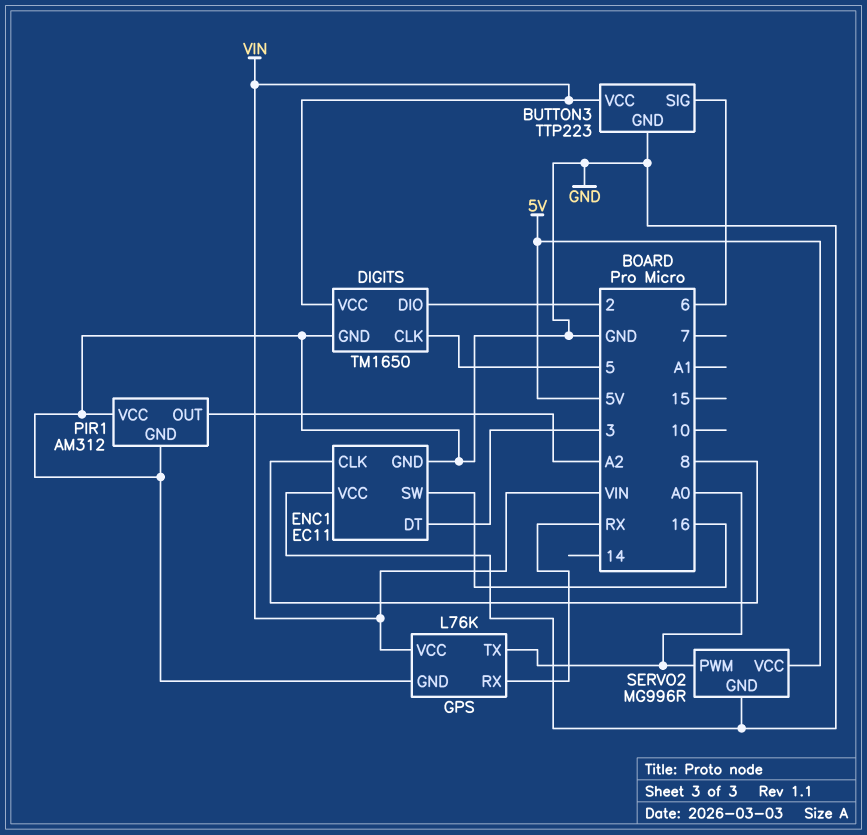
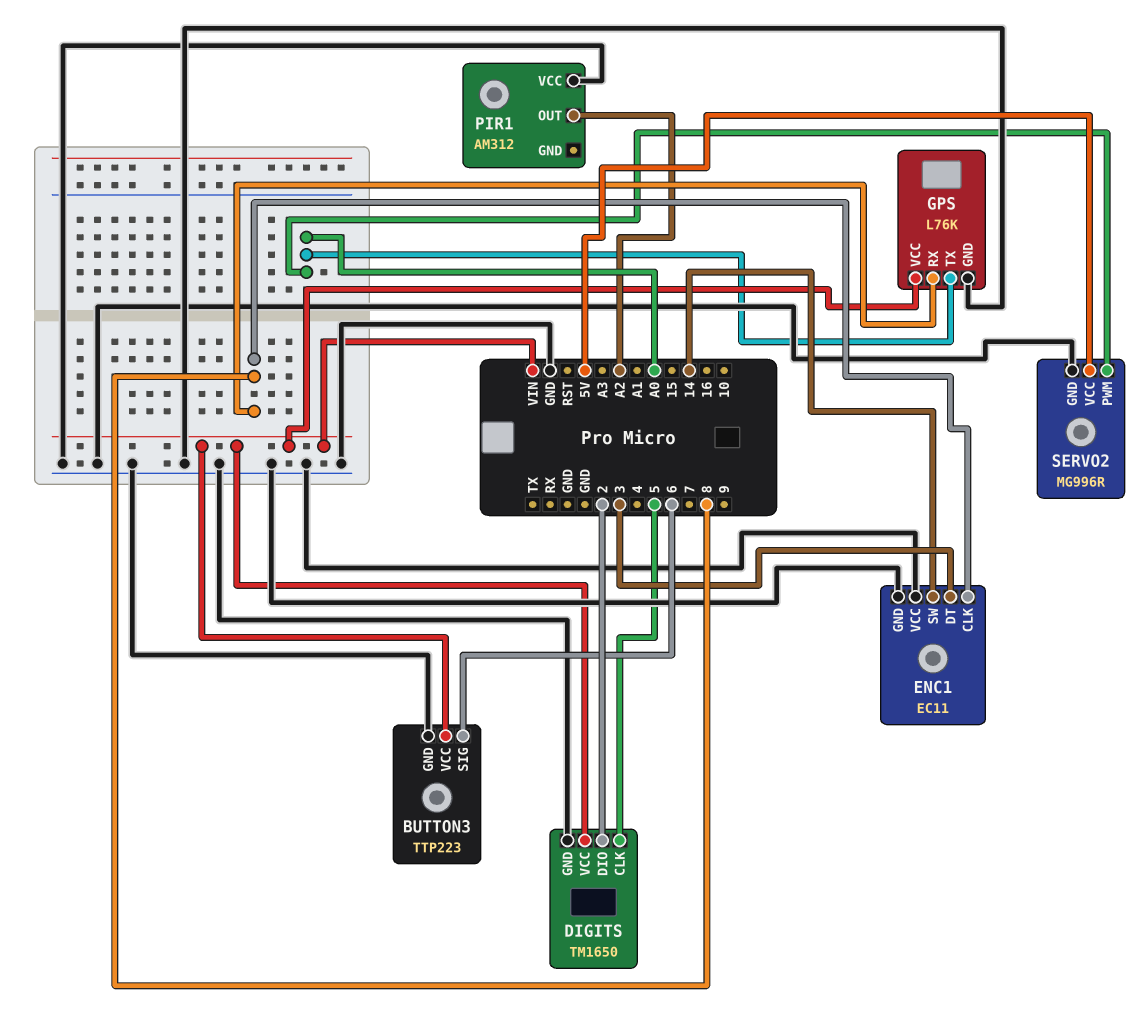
ENC1 pin SW: 16 -> 14
GPS pin RX: RX -> 8
PIR1 pin GND: GND -> none

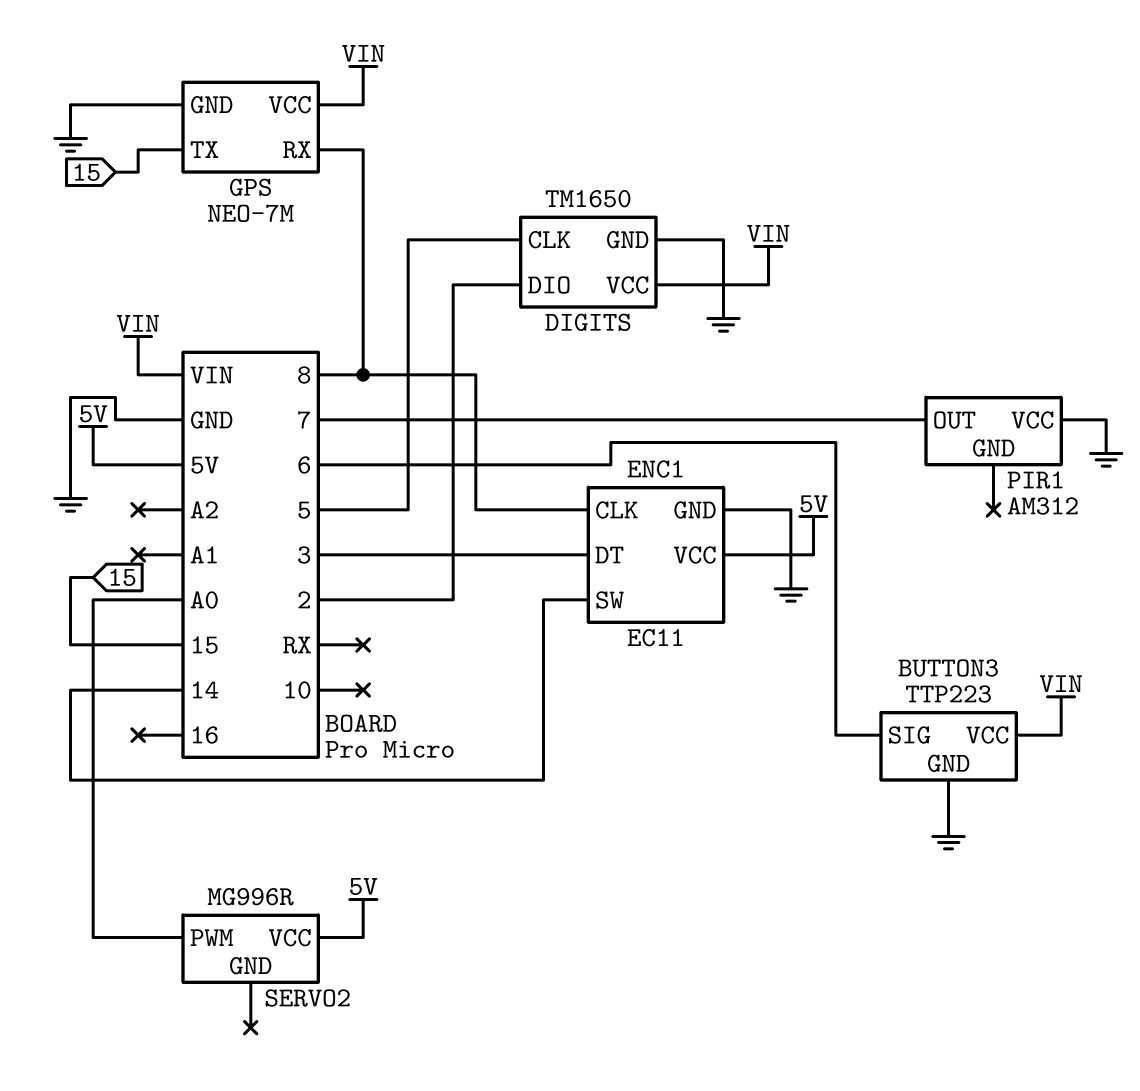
ENC1 pin VCC: GND -> 5V
GPS: L76K -> NEO-7M
GPS pin TX: A0 -> 15
PIR1 pin OUT: A2 -> 7
SERVO2 pin GND: GND -> none

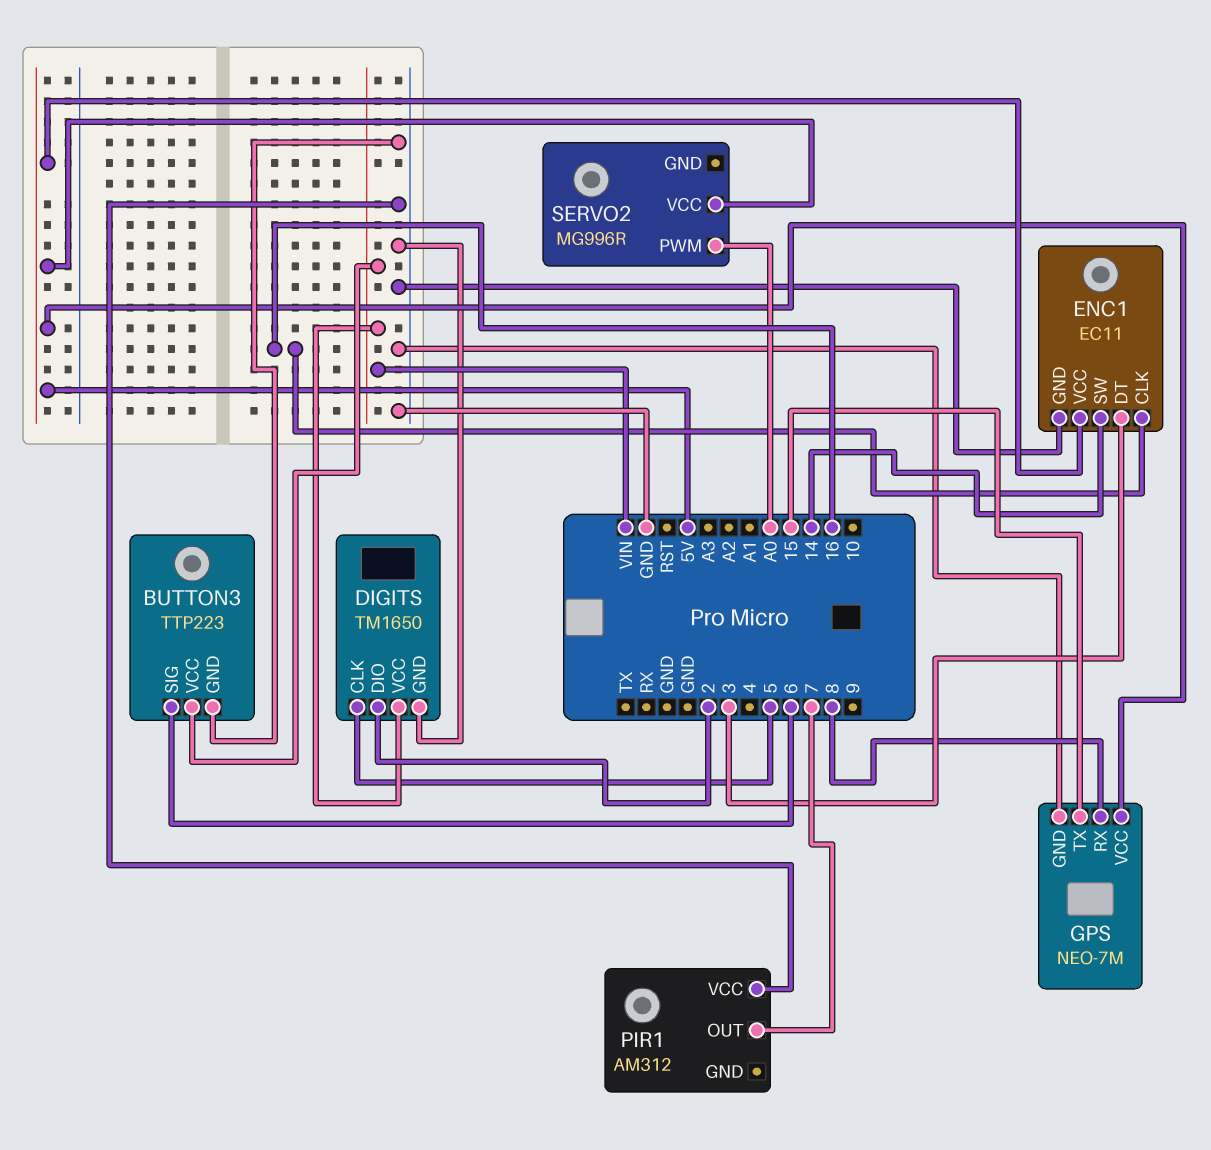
ENC1 pin CLK: 8 -> 16
GPS pin VCC: VIN -> 5V

